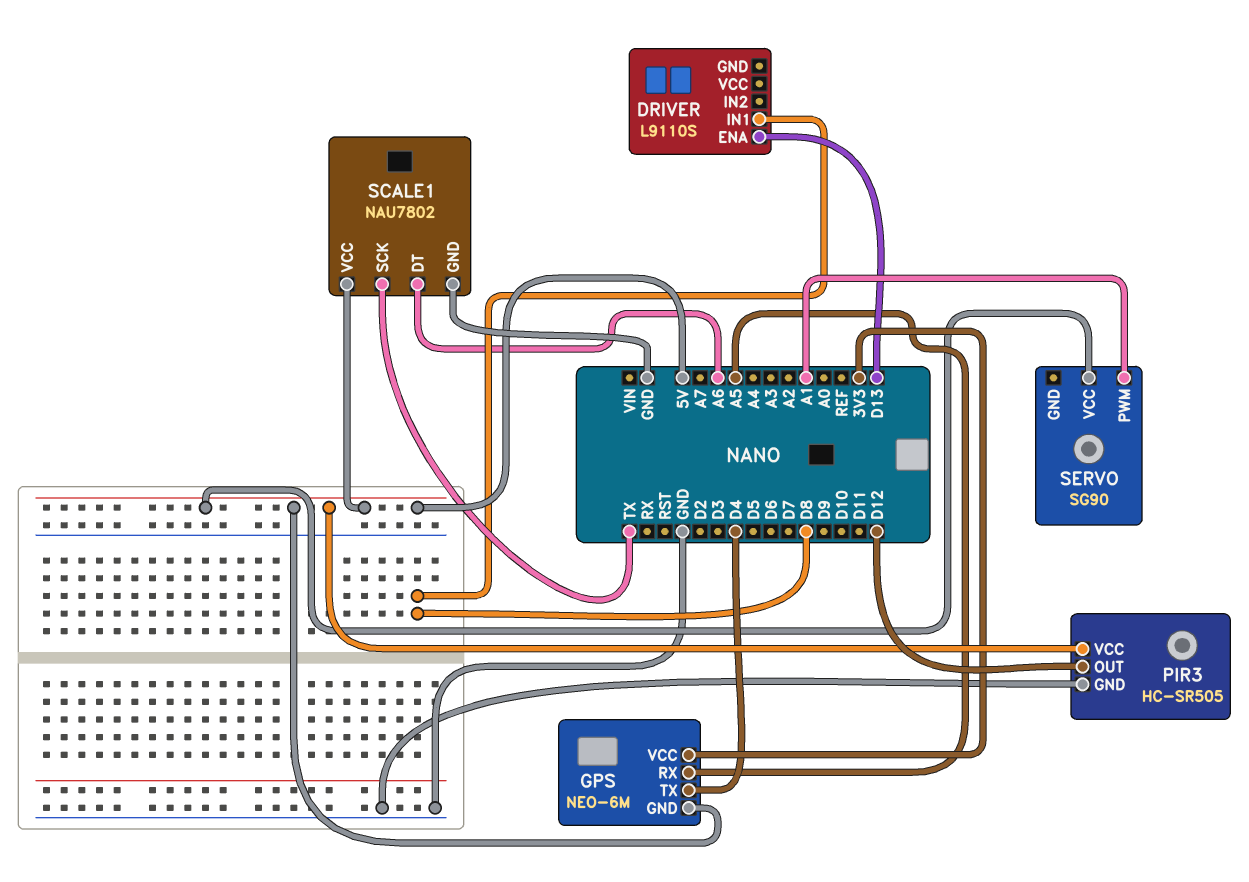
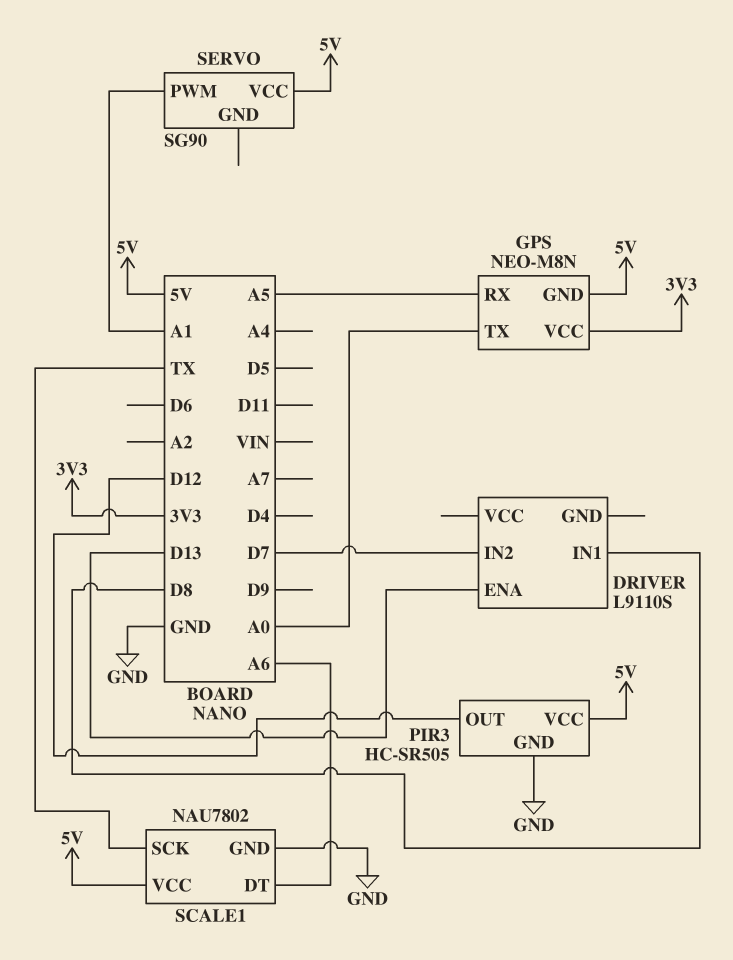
DRIVER pin IN2: none -> D7
GPS: NEO-6M -> NEO-M8N
GPS pin TX: D4 -> A0

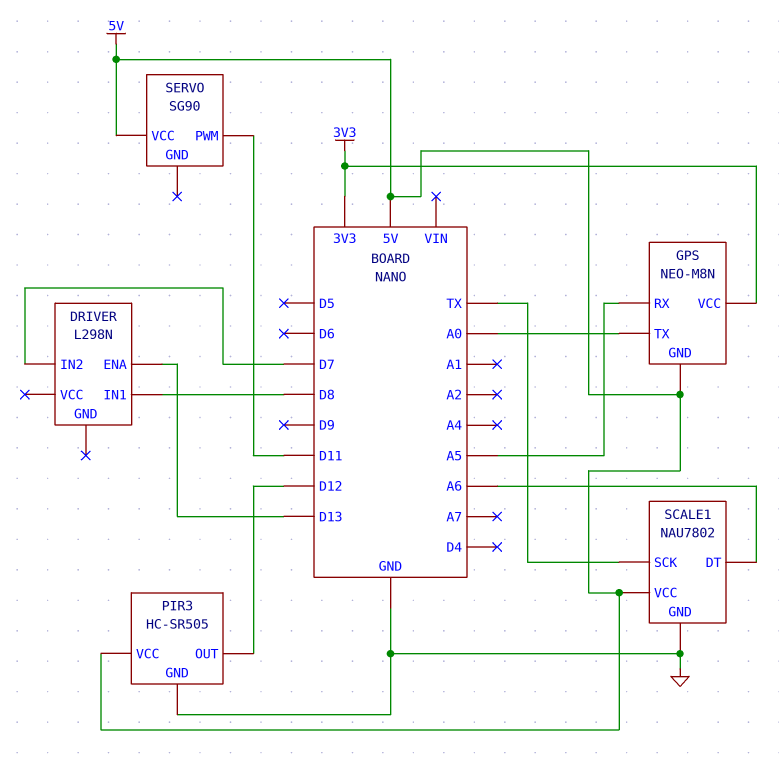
DRIVER: L9110S -> L298N
SERVO pin PWM: A1 -> D11

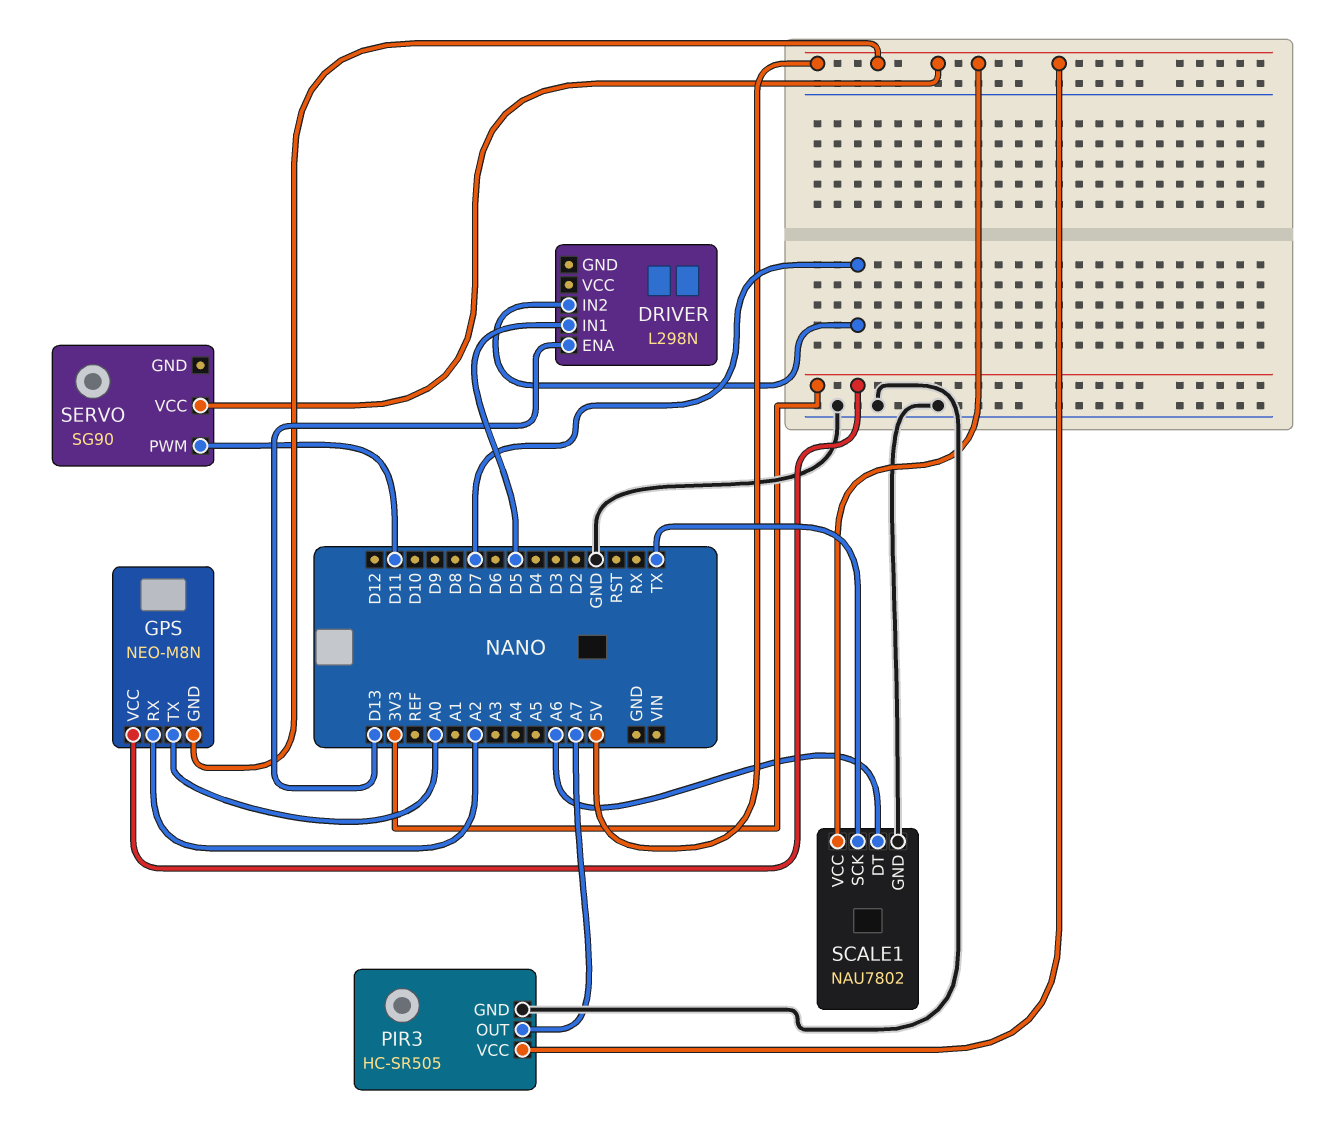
DRIVER pin IN1: D8 -> D5
GPS pin RX: A5 -> A2
PIR3 pin OUT: D12 -> A7

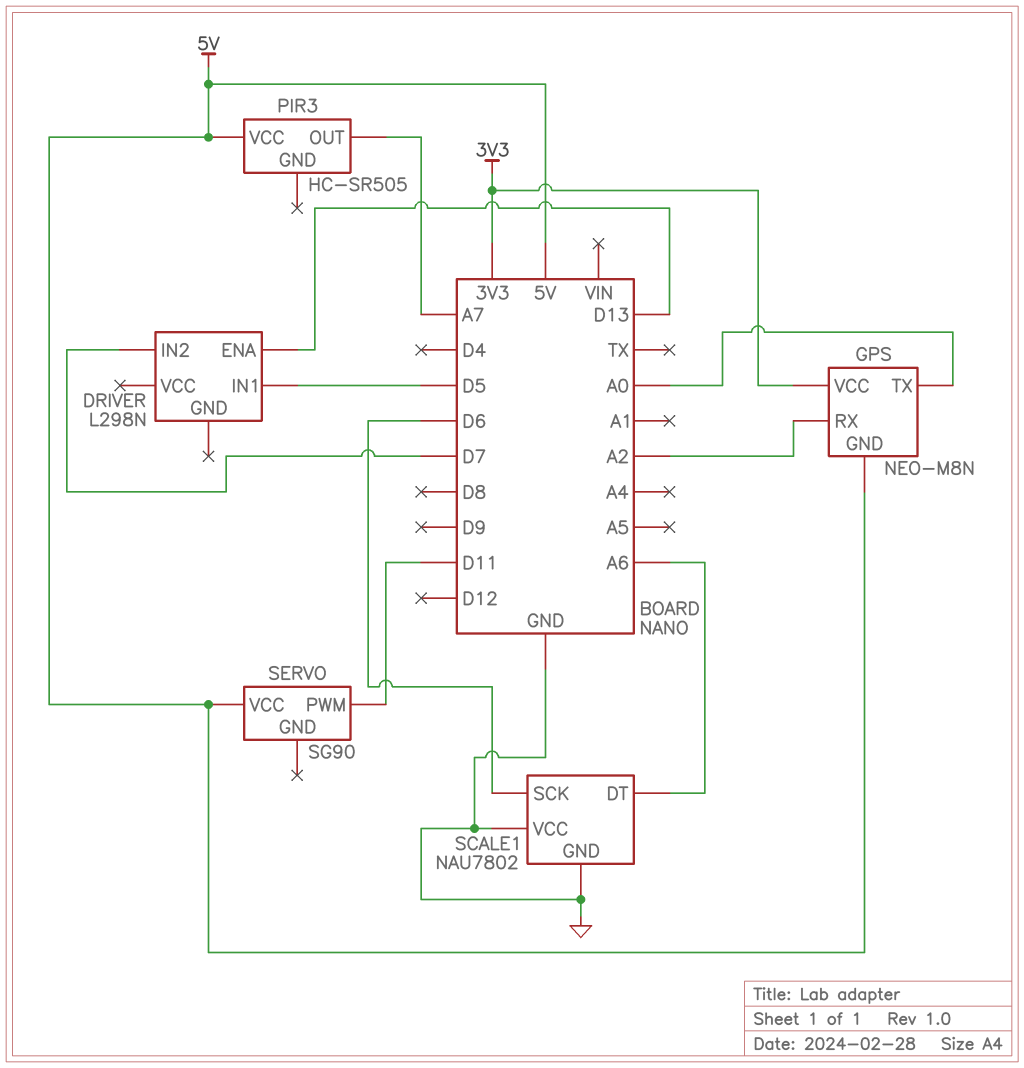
PIR3 pin GND: GND -> none
SCALE1 pin SCK: TX -> D6
SCALE1 pin VCC: 5V -> GND

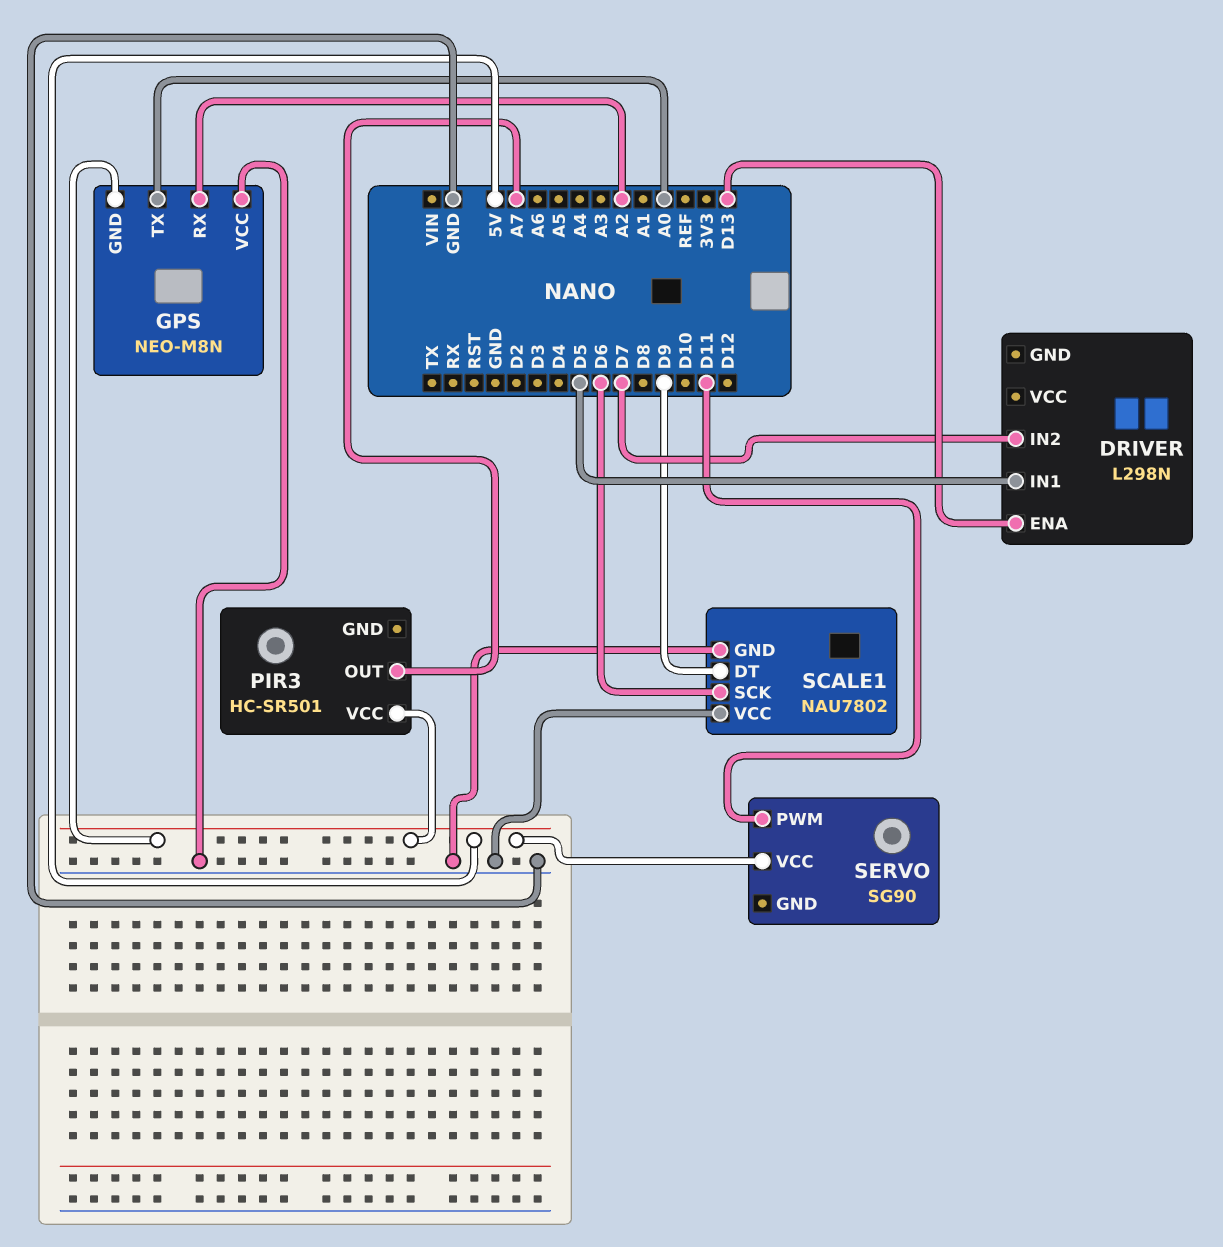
GPS pin VCC: 3V3 -> GND
PIR3: HC-SR505 -> HC-SR501
SCALE1 pin DT: A6 -> D9

